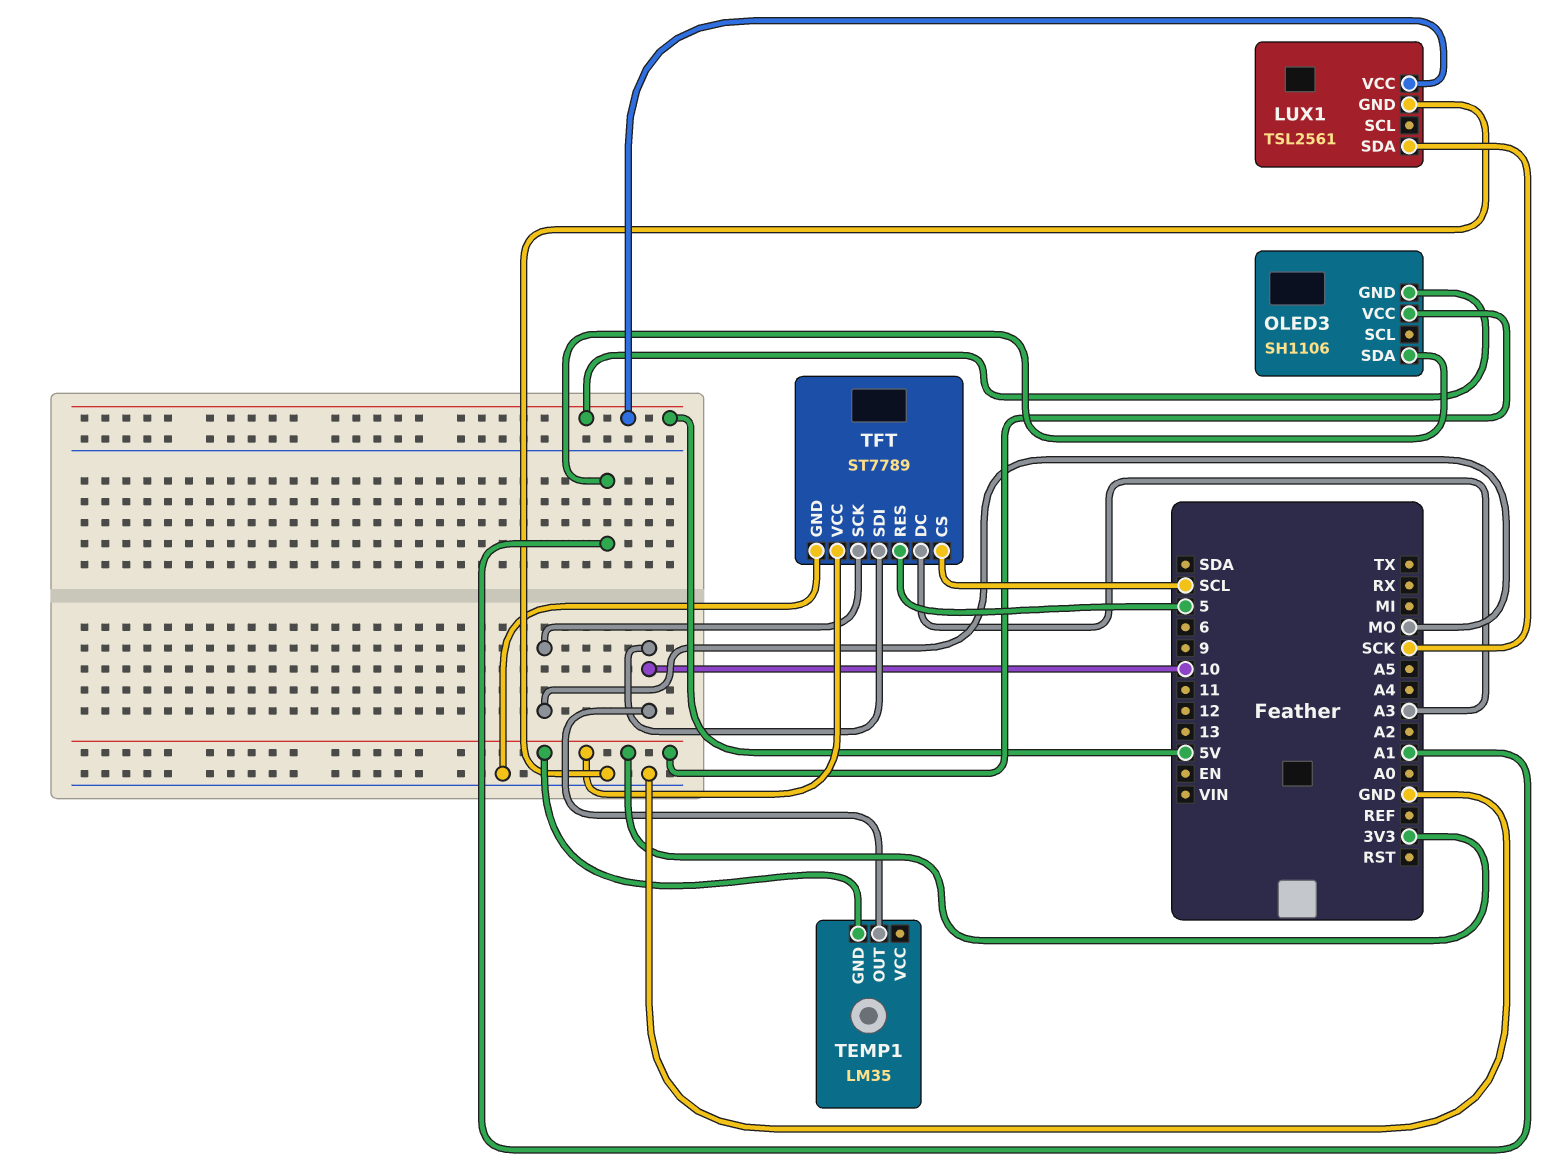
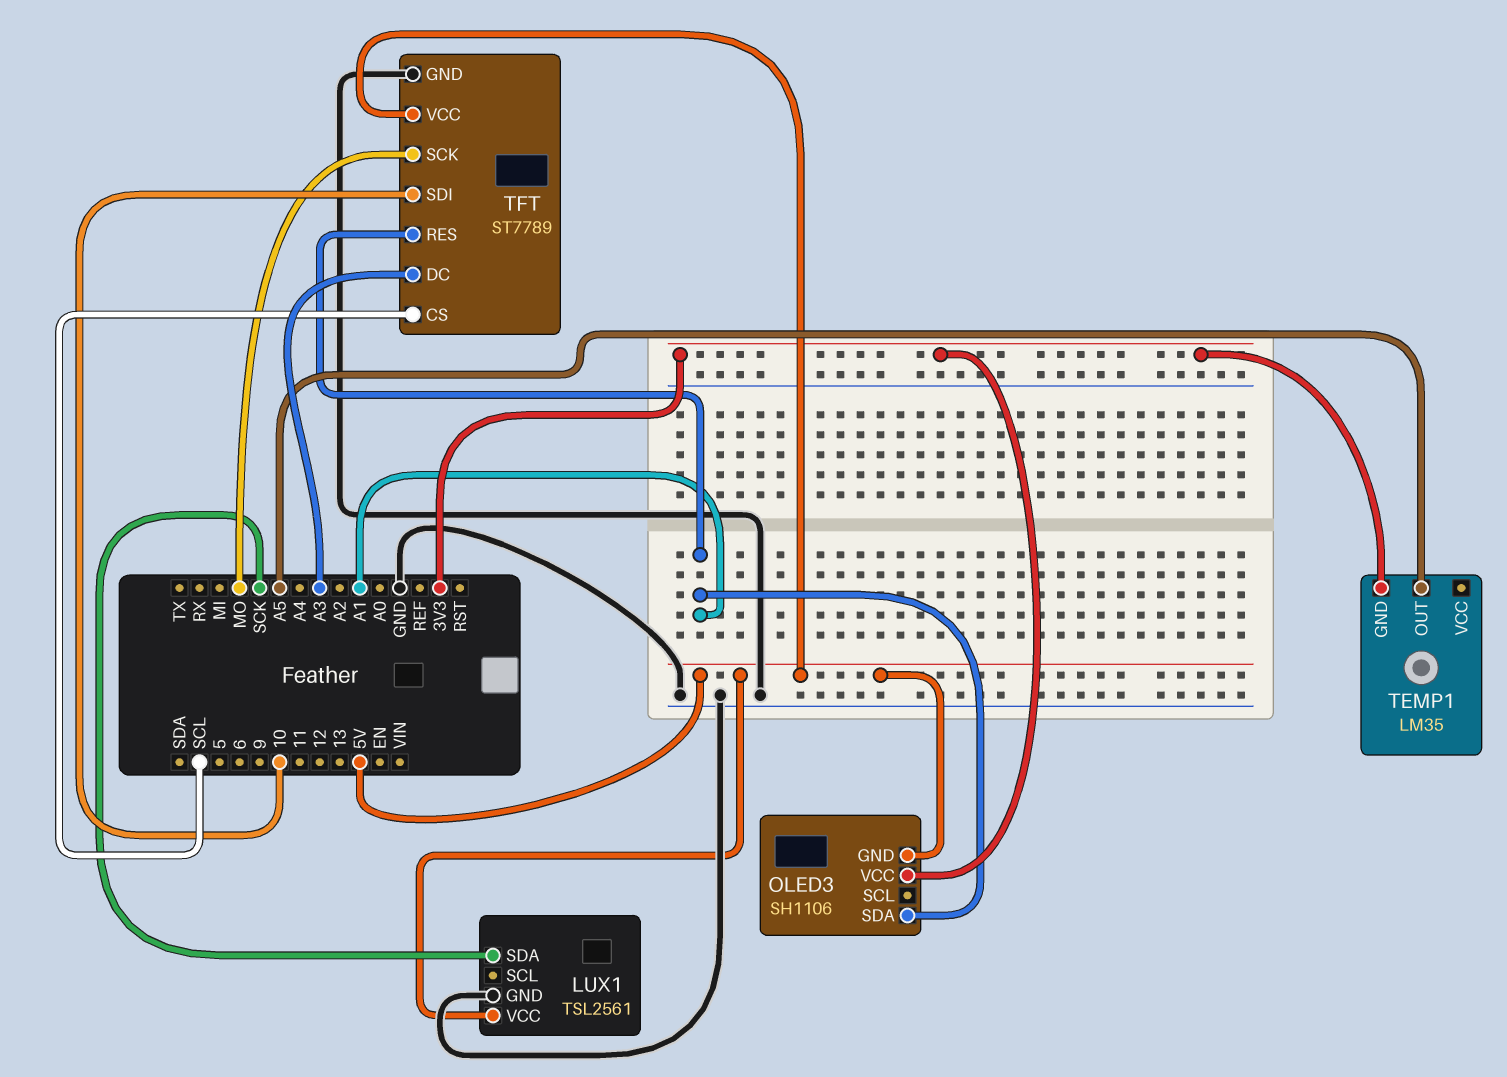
TEMP1 pin OUT: 10 -> A5
TFT pin RES: 5 -> A1
TFT pin VCC: 3V3 -> 5V

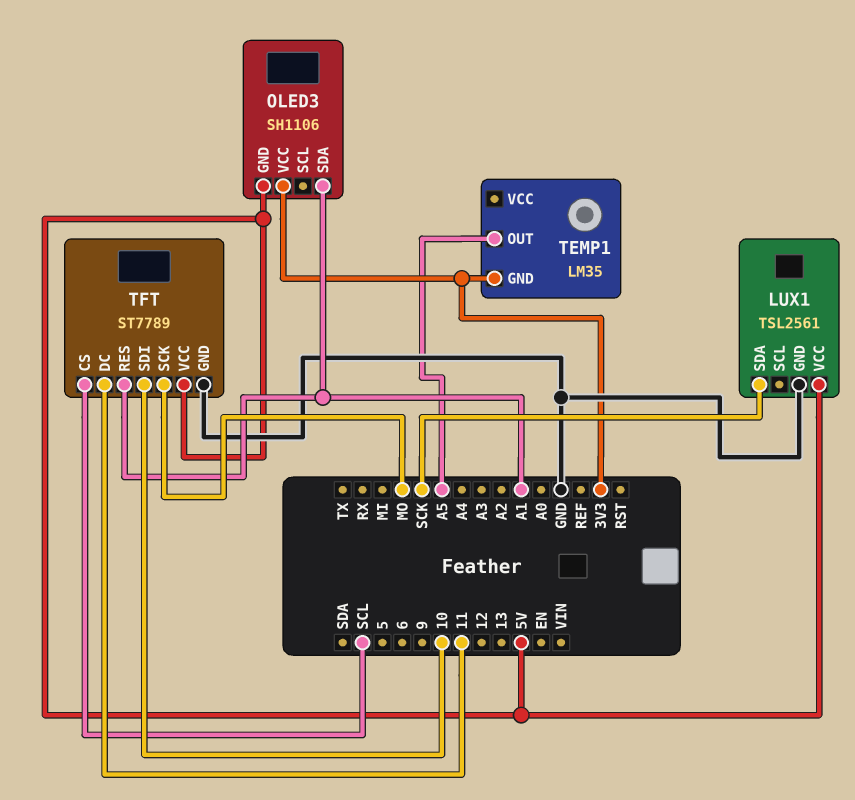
TFT pin DC: A3 -> 11

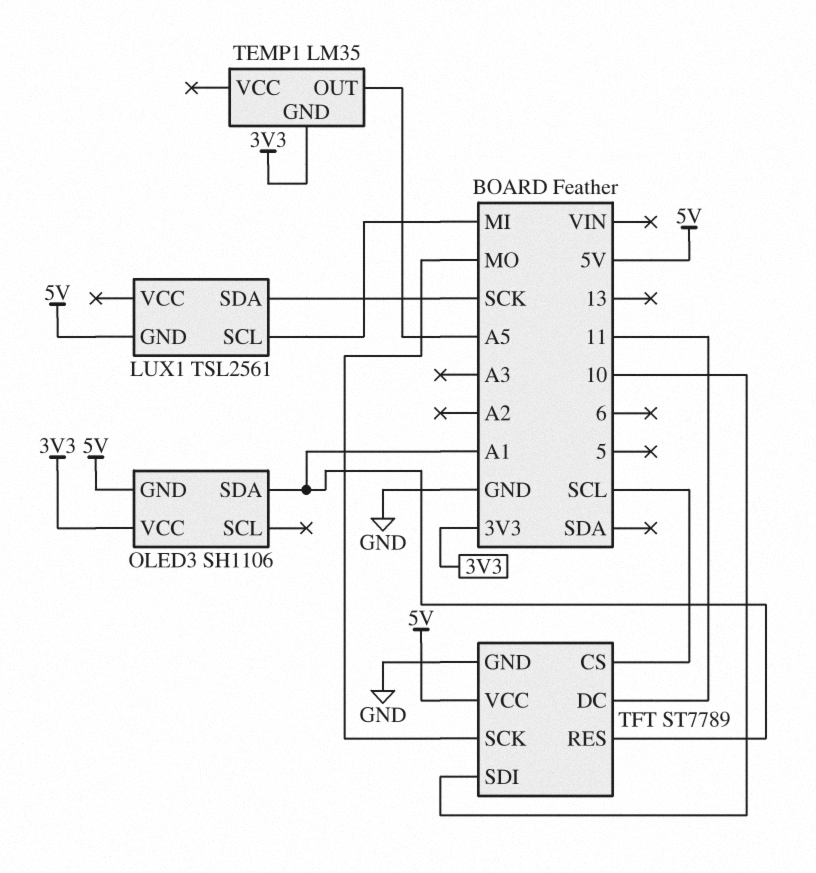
LUX1 pin GND: GND -> 5V
LUX1 pin SCL: none -> MI
LUX1 pin VCC: 5V -> none

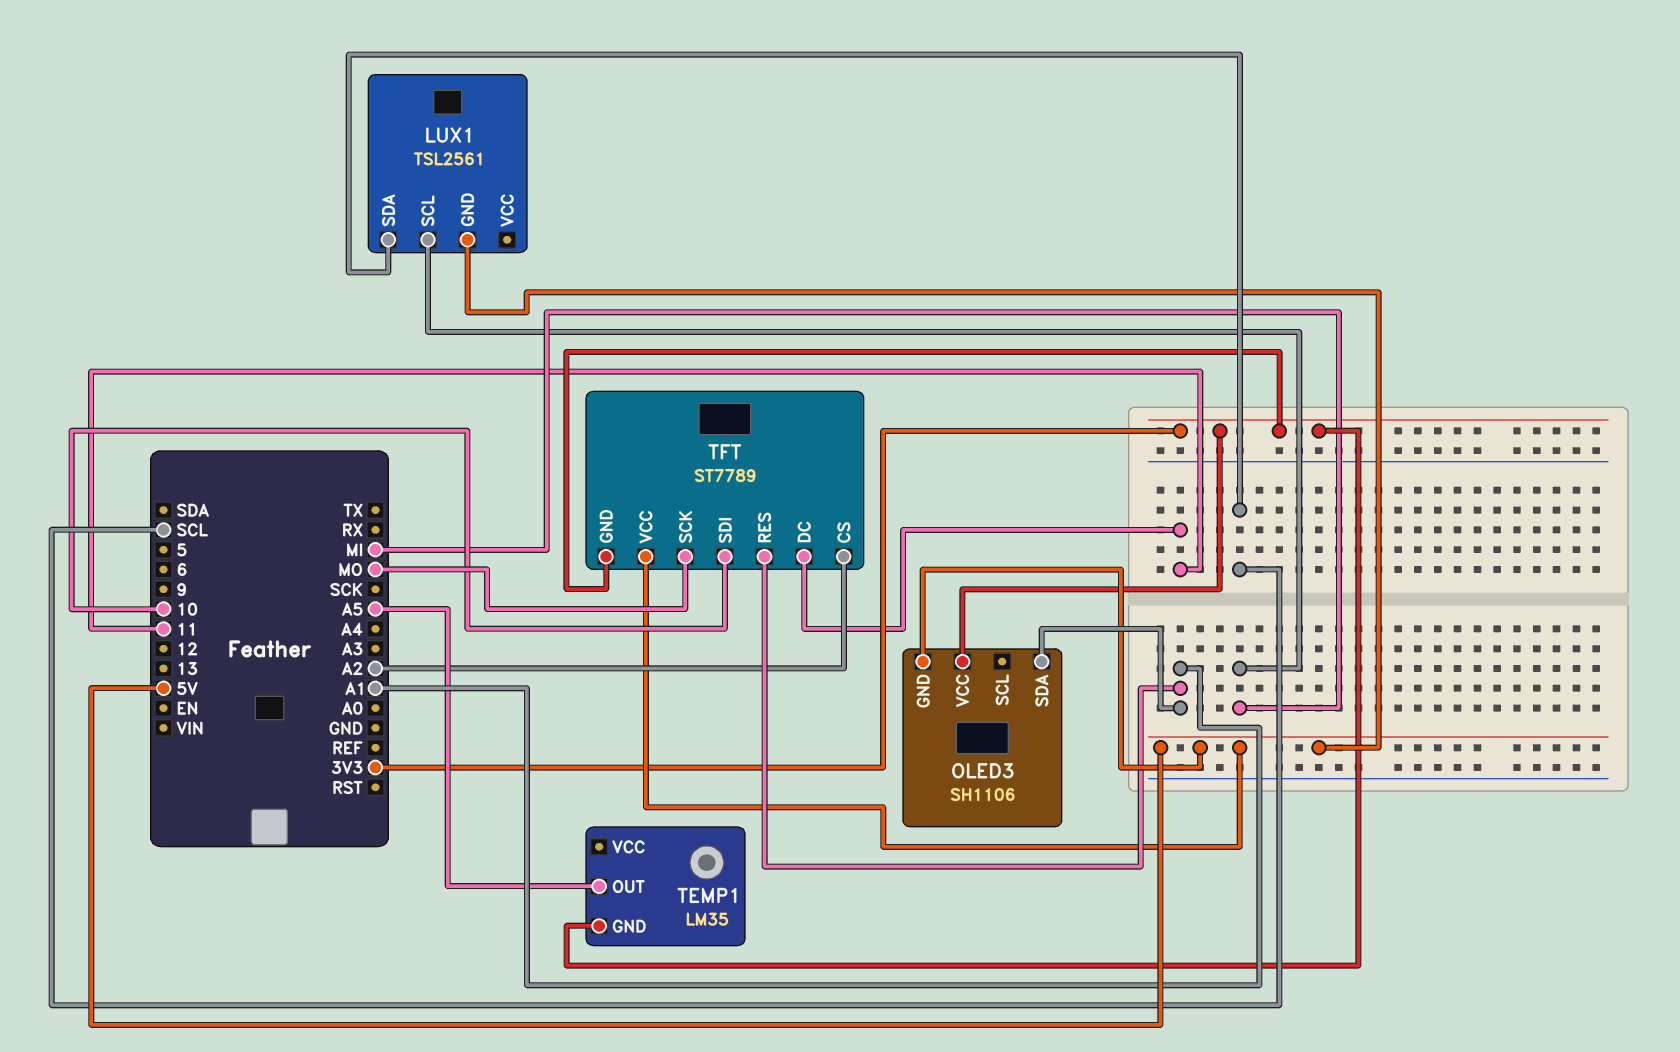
LUX1 pin SDA: SCK -> SCL
TFT pin CS: SCL -> A2
TFT pin GND: GND -> 3V3

